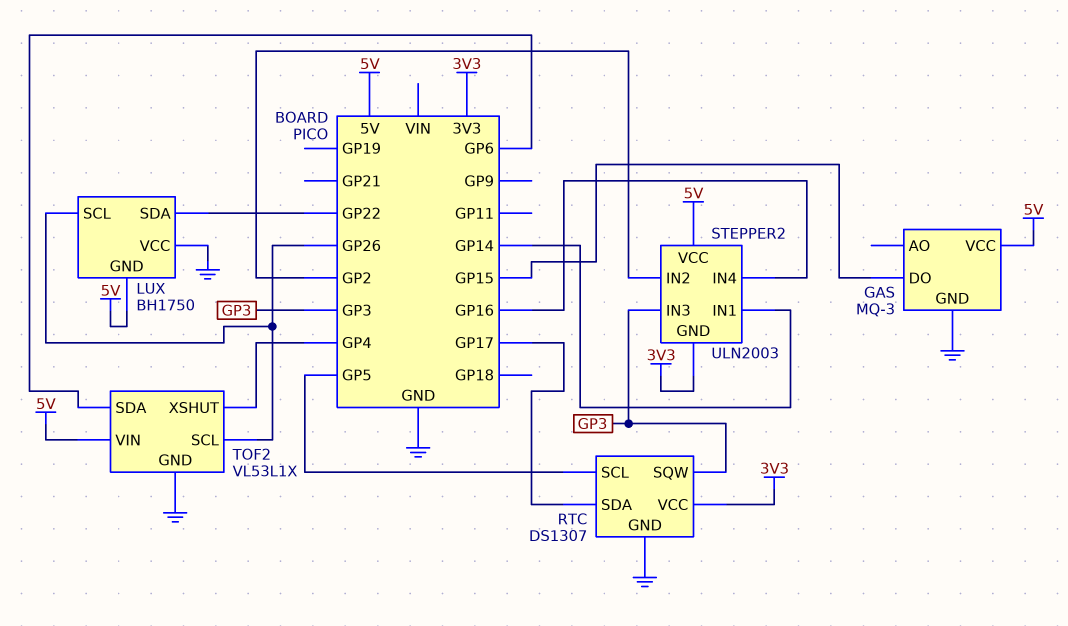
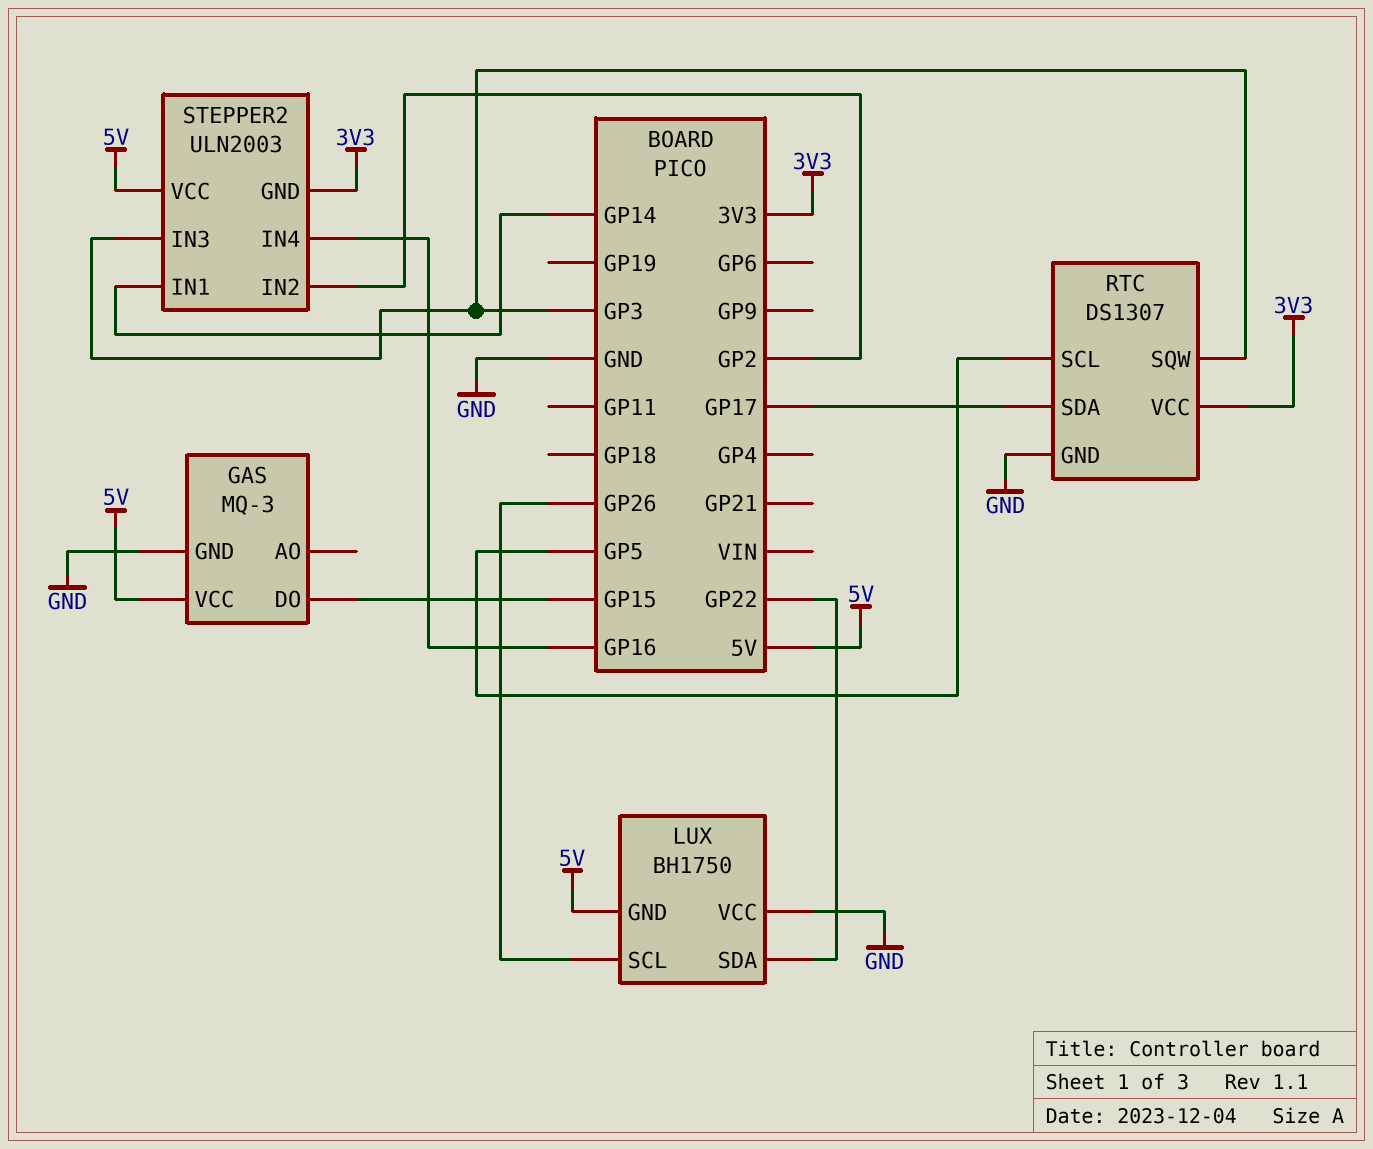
TOF2: VL53L1X -> none
TOF2 pin GND: GND -> none
TOF2 pin SCL: GP26 -> none
TOF2 pin SDA: GP6 -> none
TOF2 pin VIN: 5V -> none
TOF2 pin XSHUT: GP4 -> none

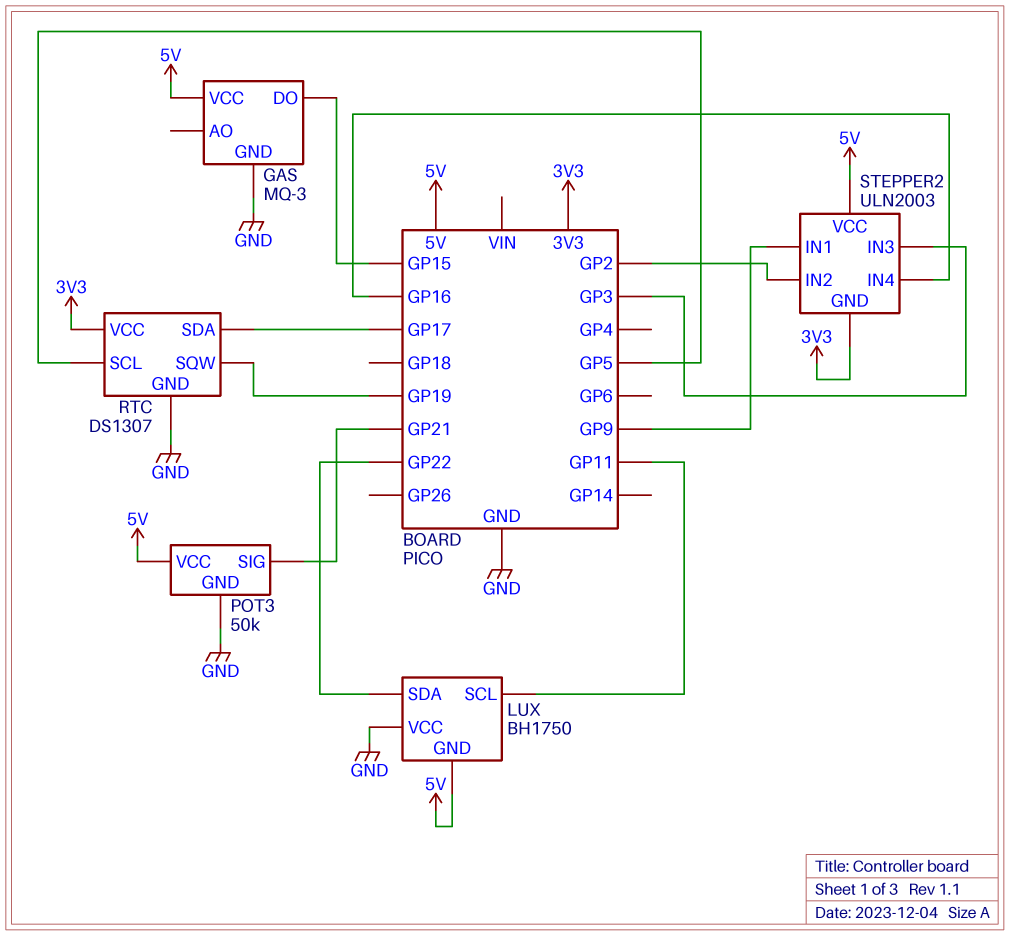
LUX pin SCL: GP26 -> GP11
POT3: none -> 50k
POT3 pin GND: none -> GND
POT3 pin SIG: none -> GP21
POT3 pin VCC: none -> 5V
RTC pin SQW: GP3 -> GP19
STEPPER2 pin IN1: GP14 -> GP9

